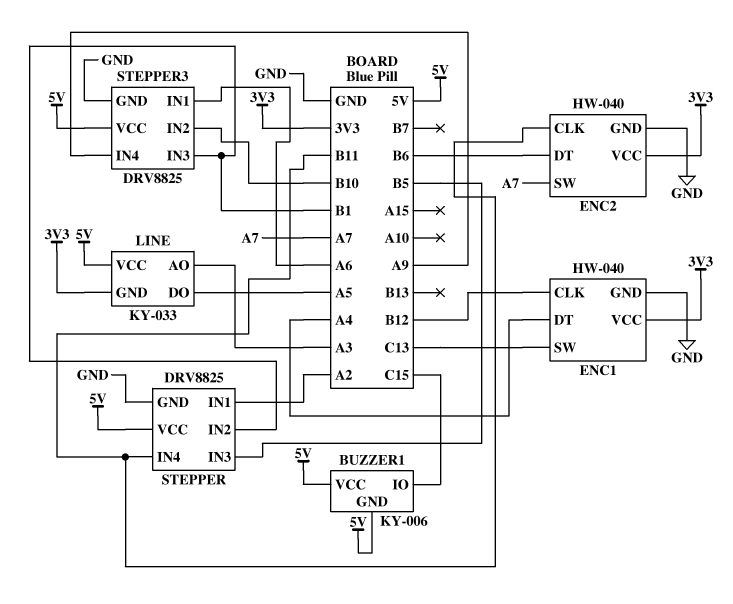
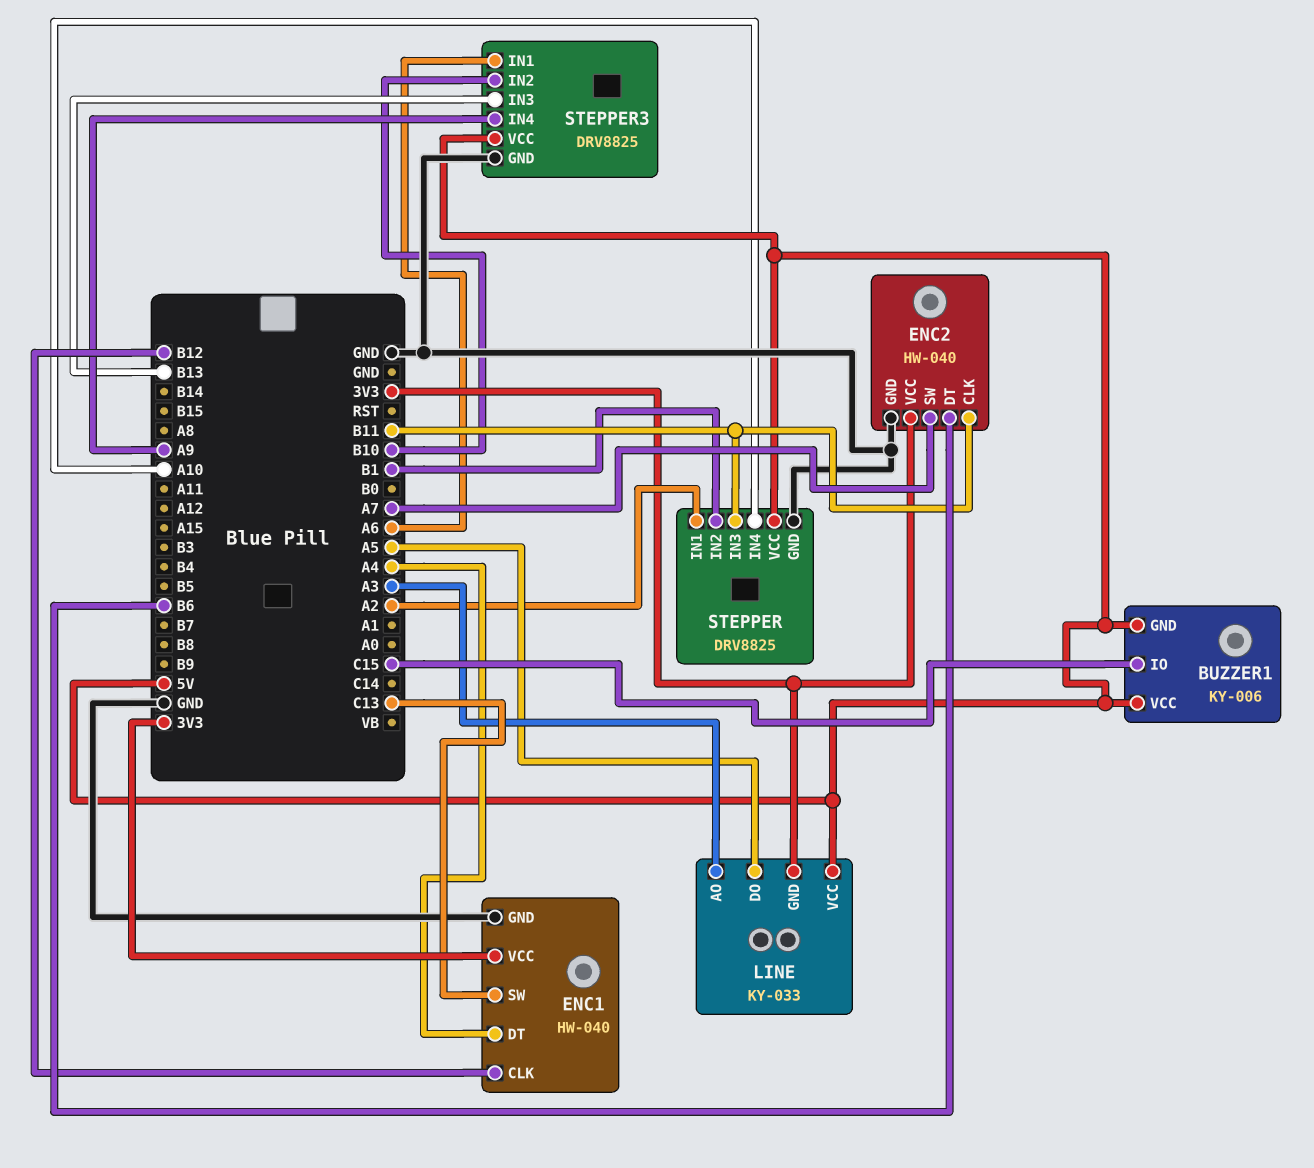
STEPPER pin IN3: B5 -> B11
STEPPER pin IN4: B11 -> A10
STEPPER3 pin IN3: B1 -> B13

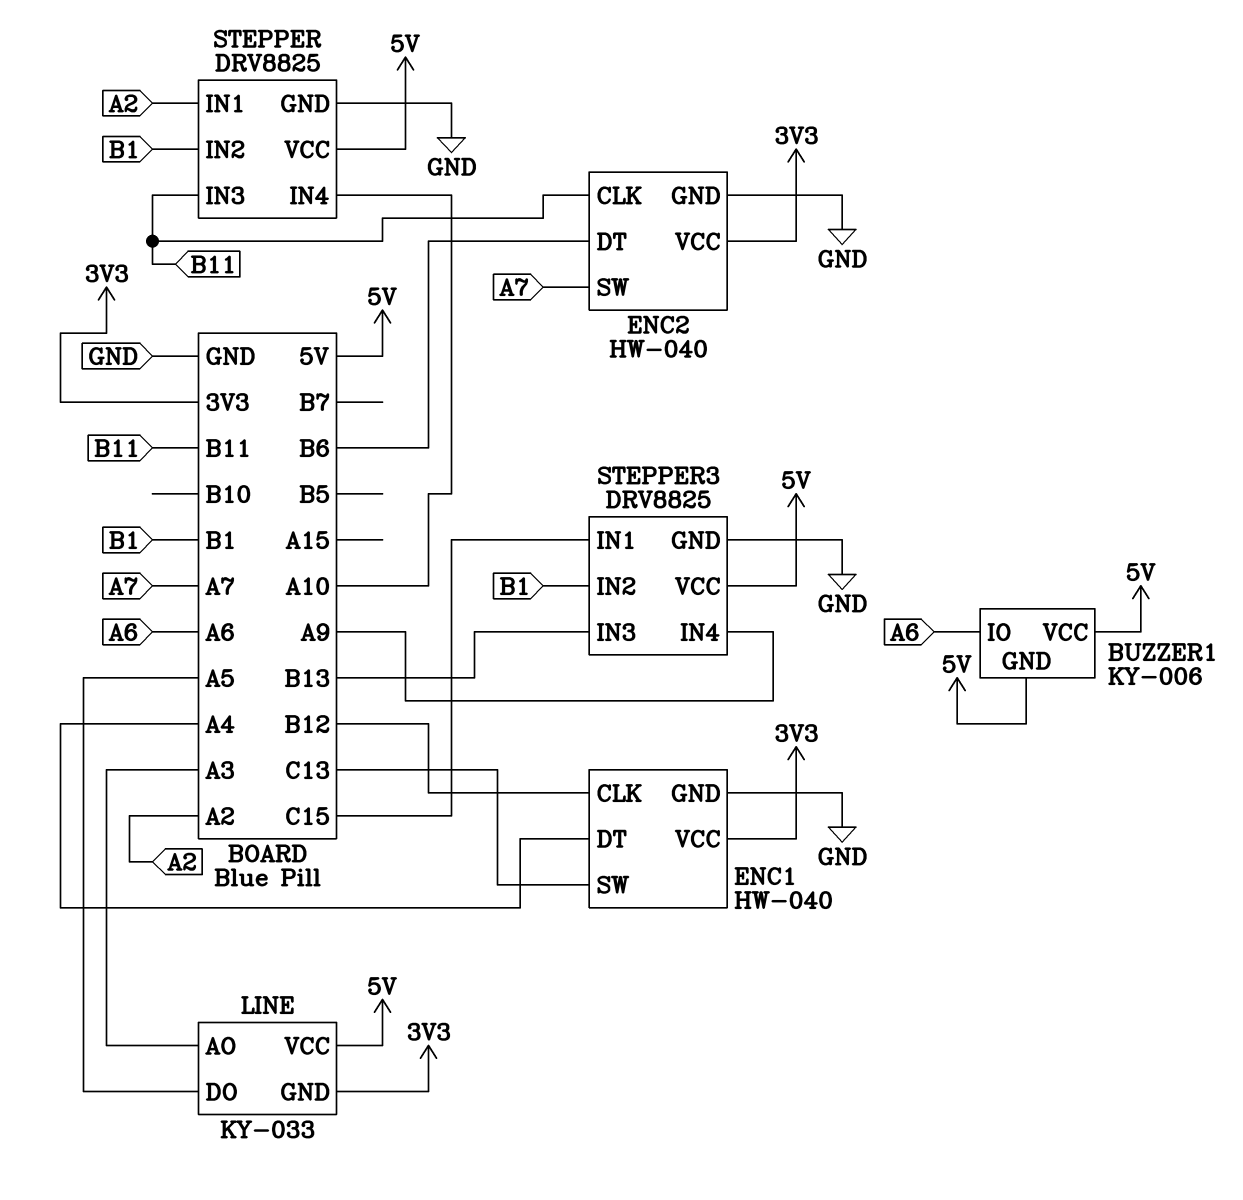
BUZZER1 pin IO: C15 -> A6
STEPPER3 pin IN1: A6 -> C15
STEPPER3 pin IN2: B10 -> B1

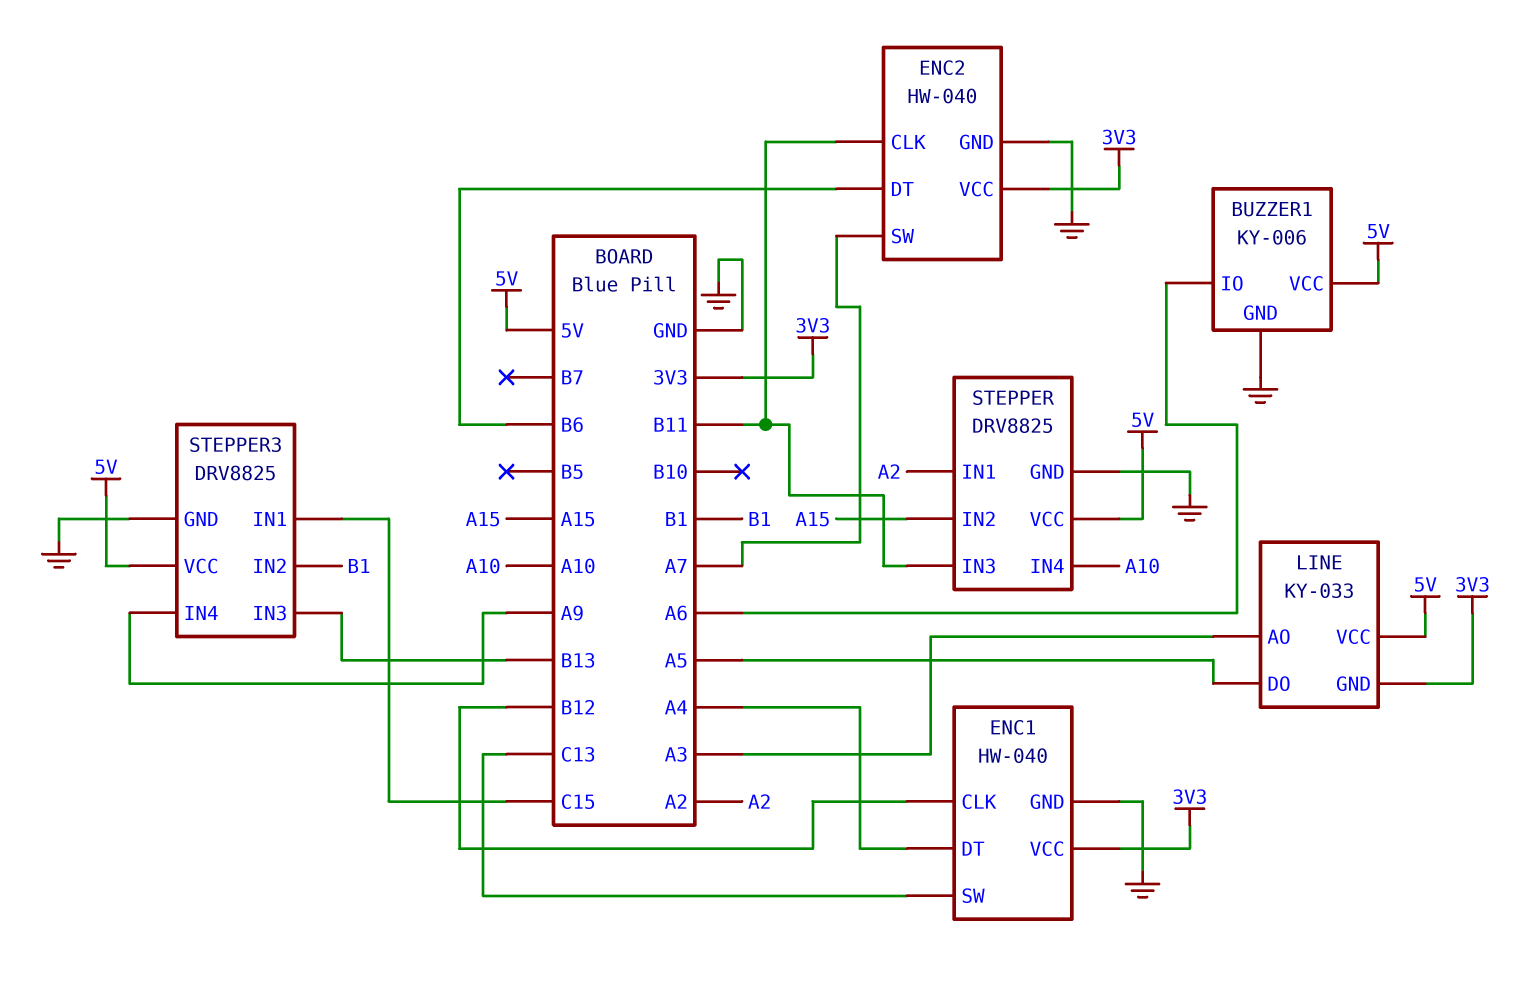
BUZZER1 pin GND: 5V -> GND
STEPPER pin IN2: B1 -> A15

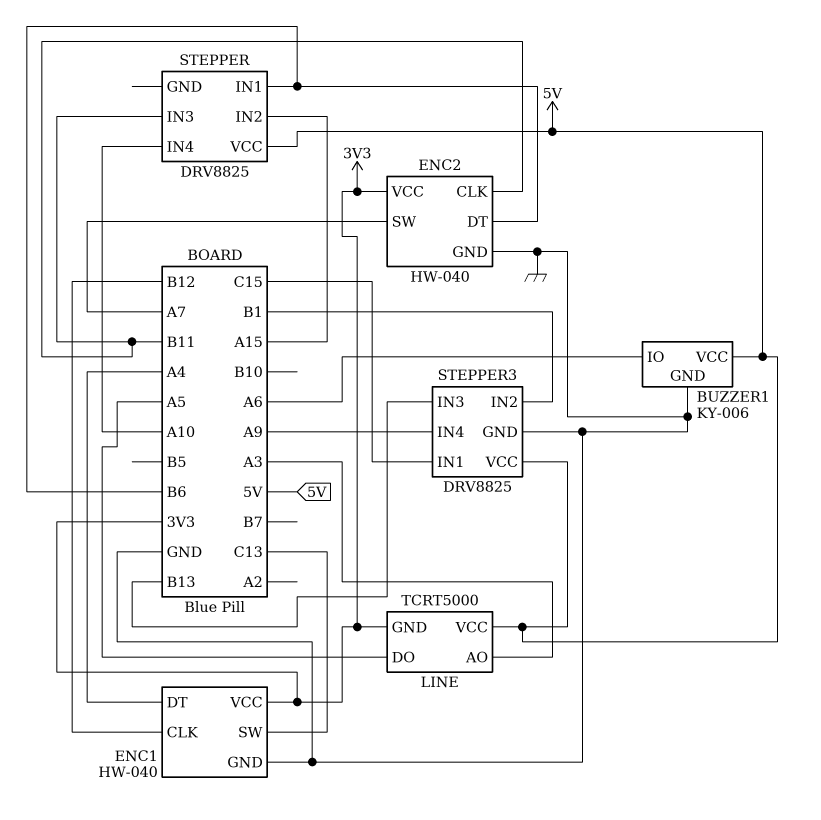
LINE: KY-033 -> TCRT5000
STEPPER pin GND: GND -> none
STEPPER pin IN1: A2 -> B6

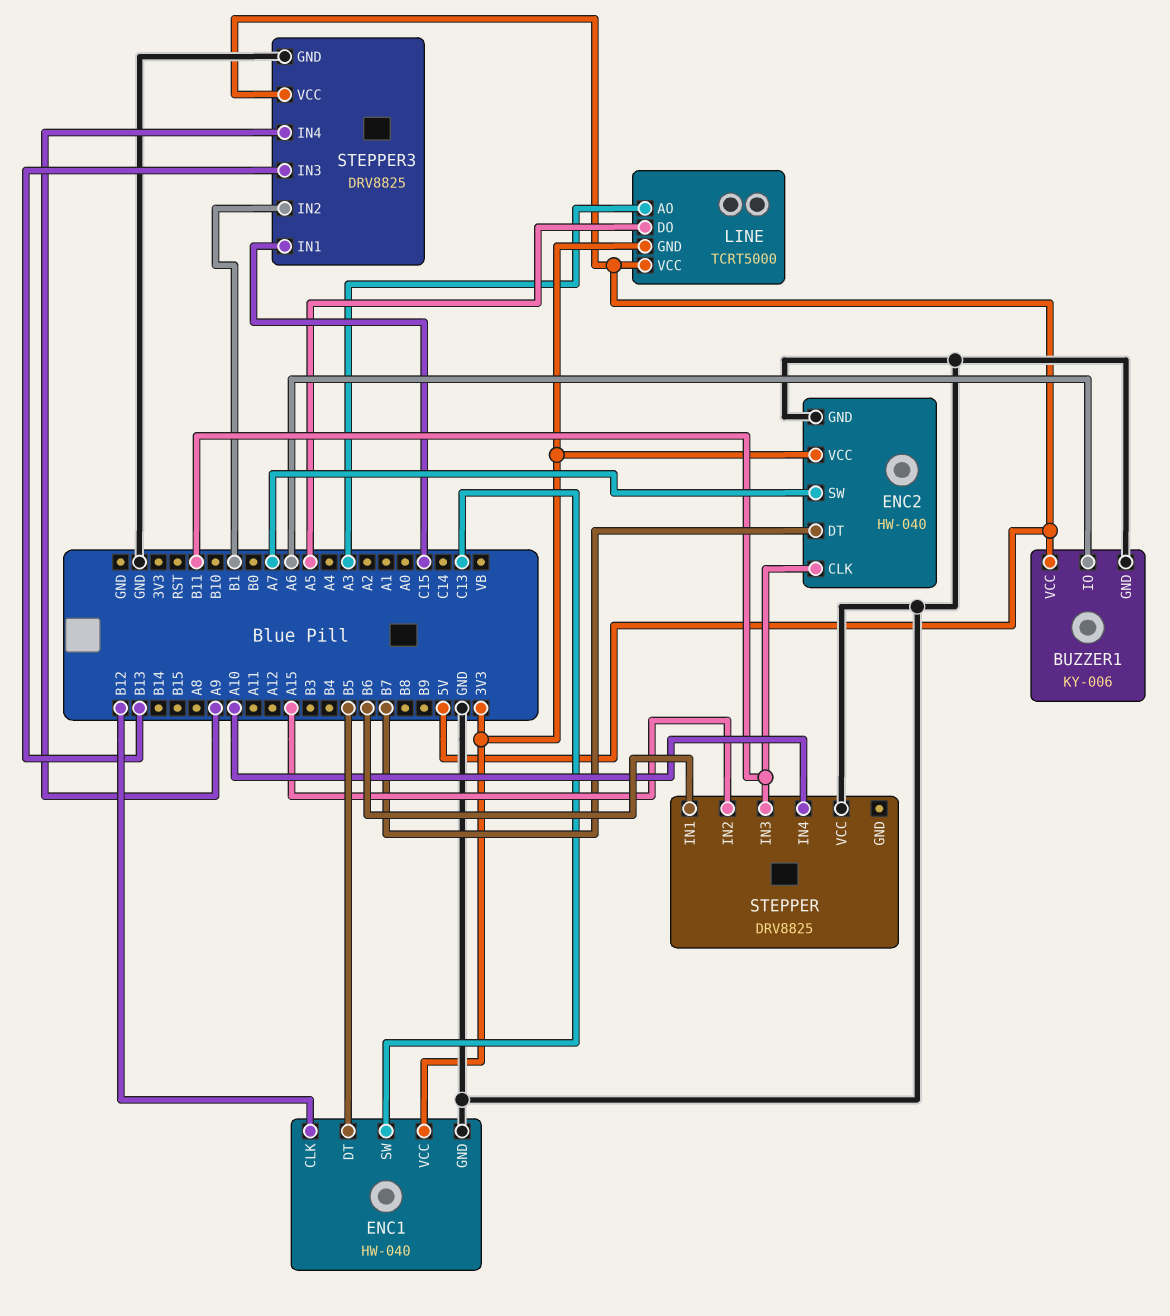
ENC1 pin DT: A4 -> B5
ENC2 pin DT: B6 -> B7
STEPPER pin VCC: 5V -> GND

